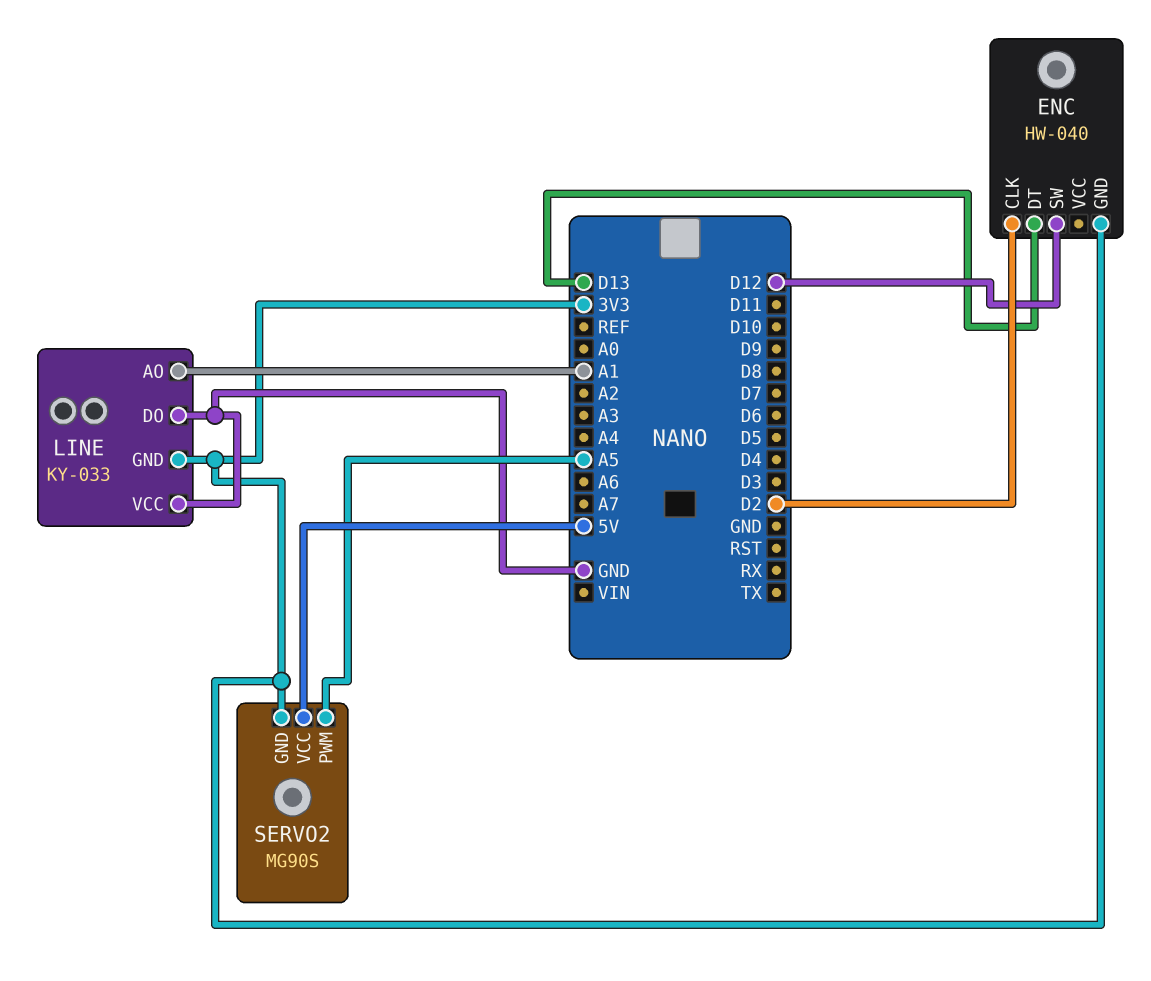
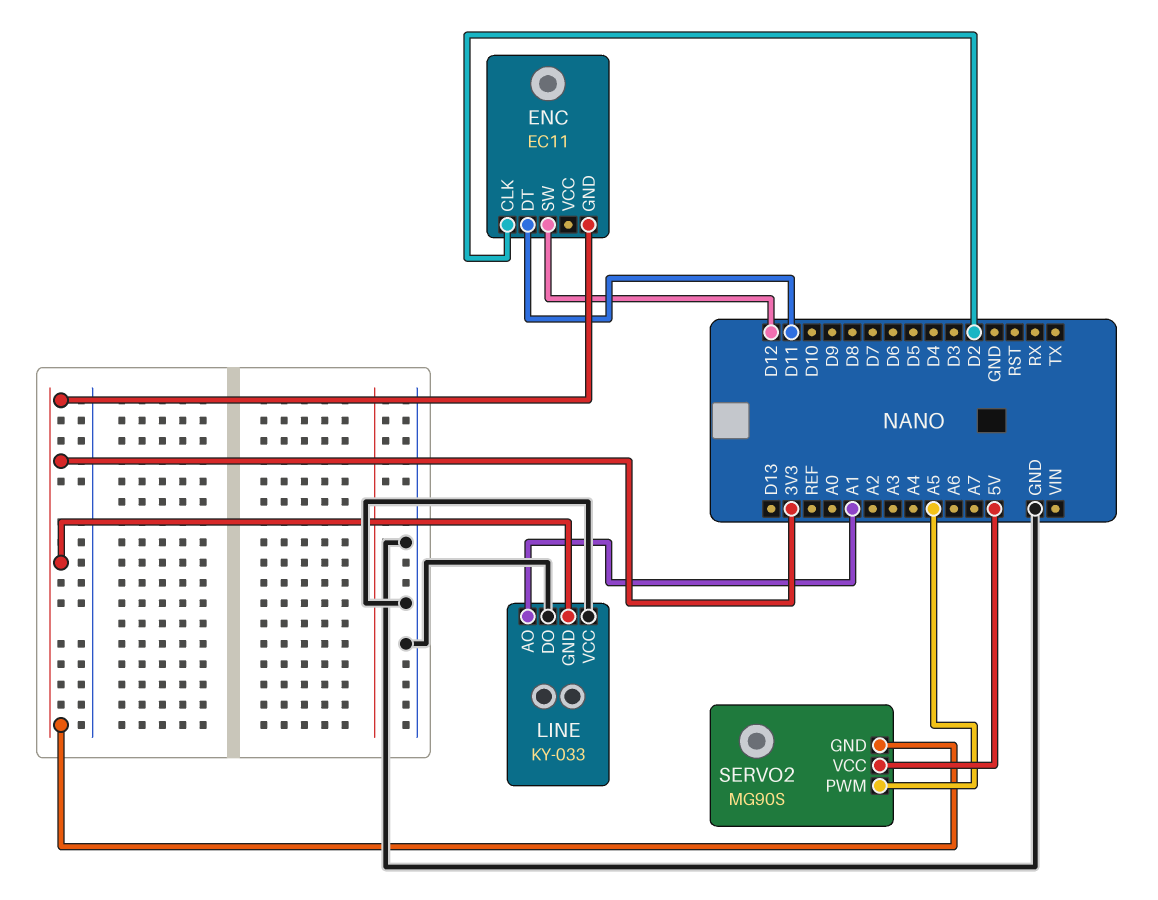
ENC: HW-040 -> EC11
ENC pin DT: D13 -> D11

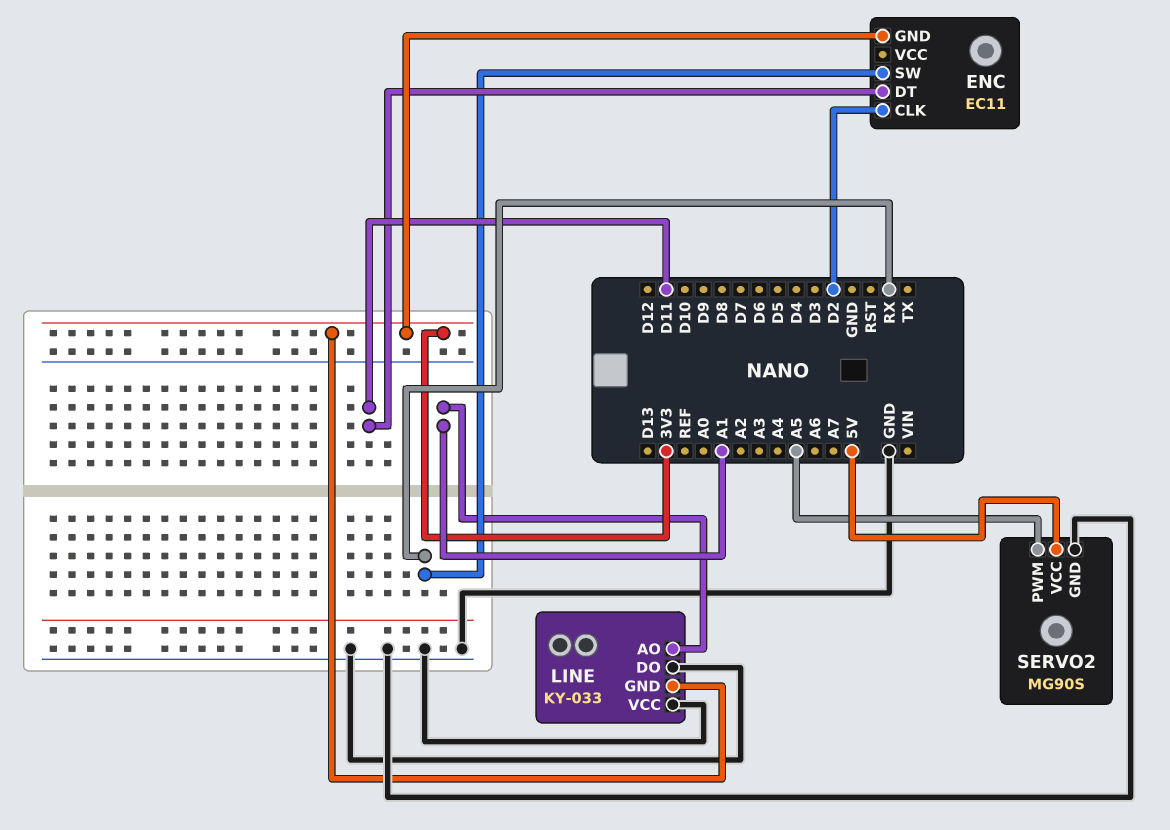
ENC pin SW: D12 -> RX
SERVO2 pin GND: 3V3 -> GND

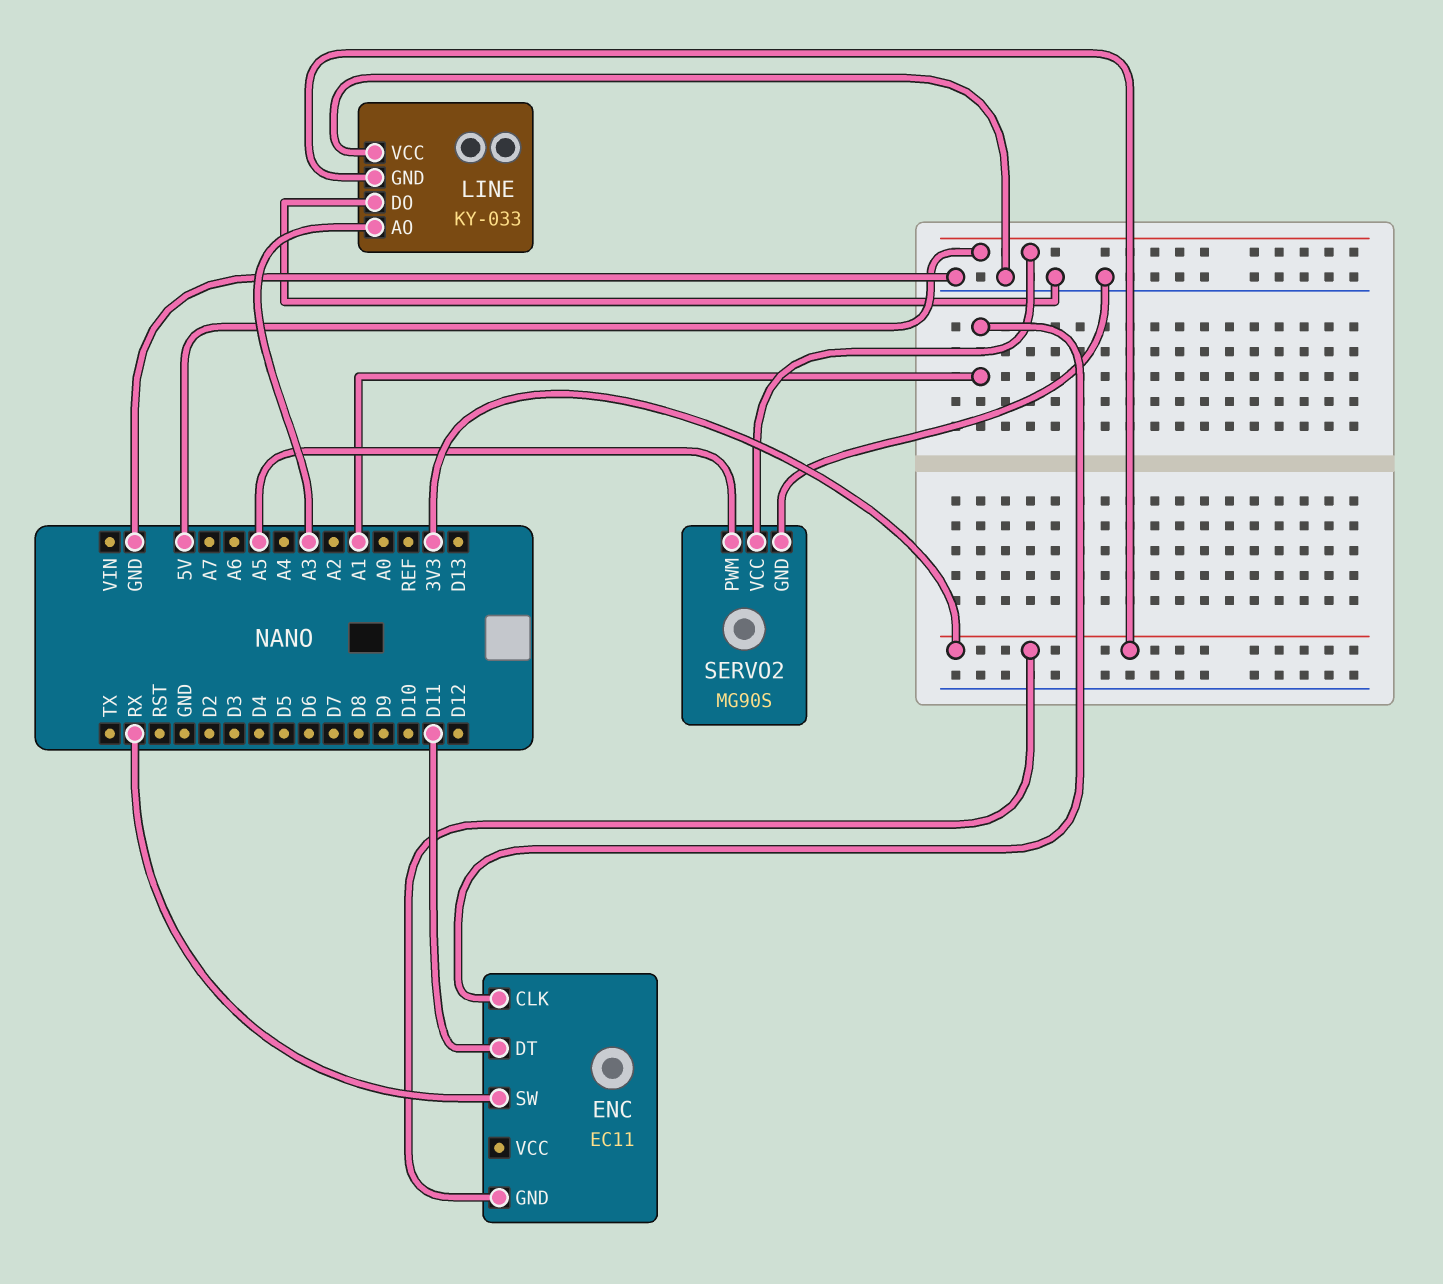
ENC pin CLK: D2 -> A1
LINE pin AO: A1 -> A3

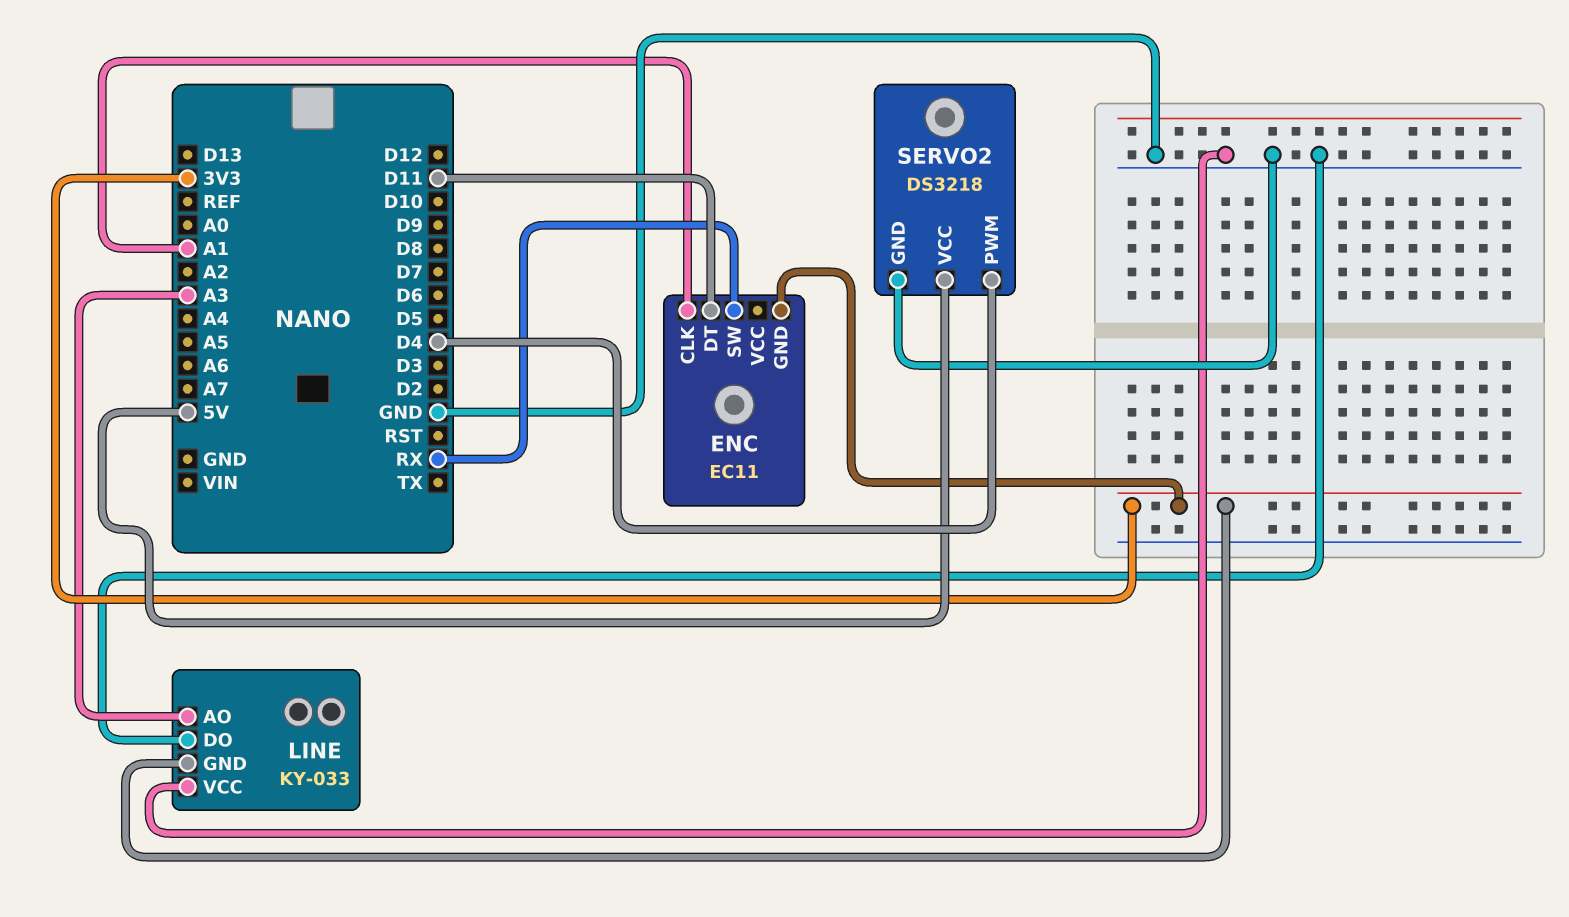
SERVO2: MG90S -> DS3218
SERVO2 pin PWM: A5 -> D4

